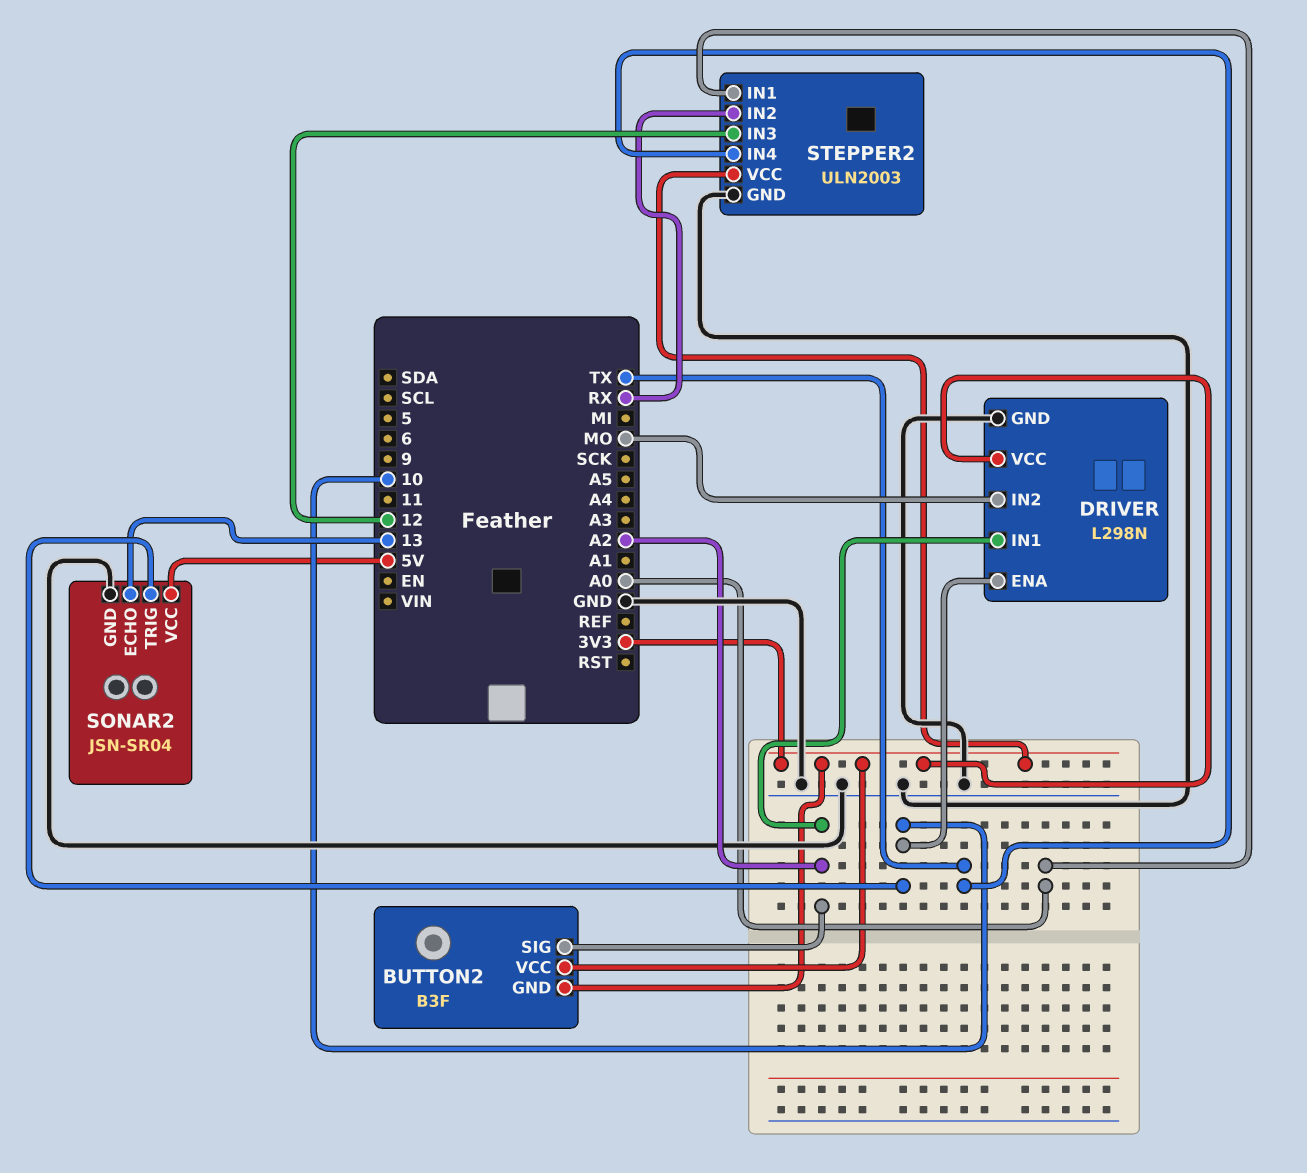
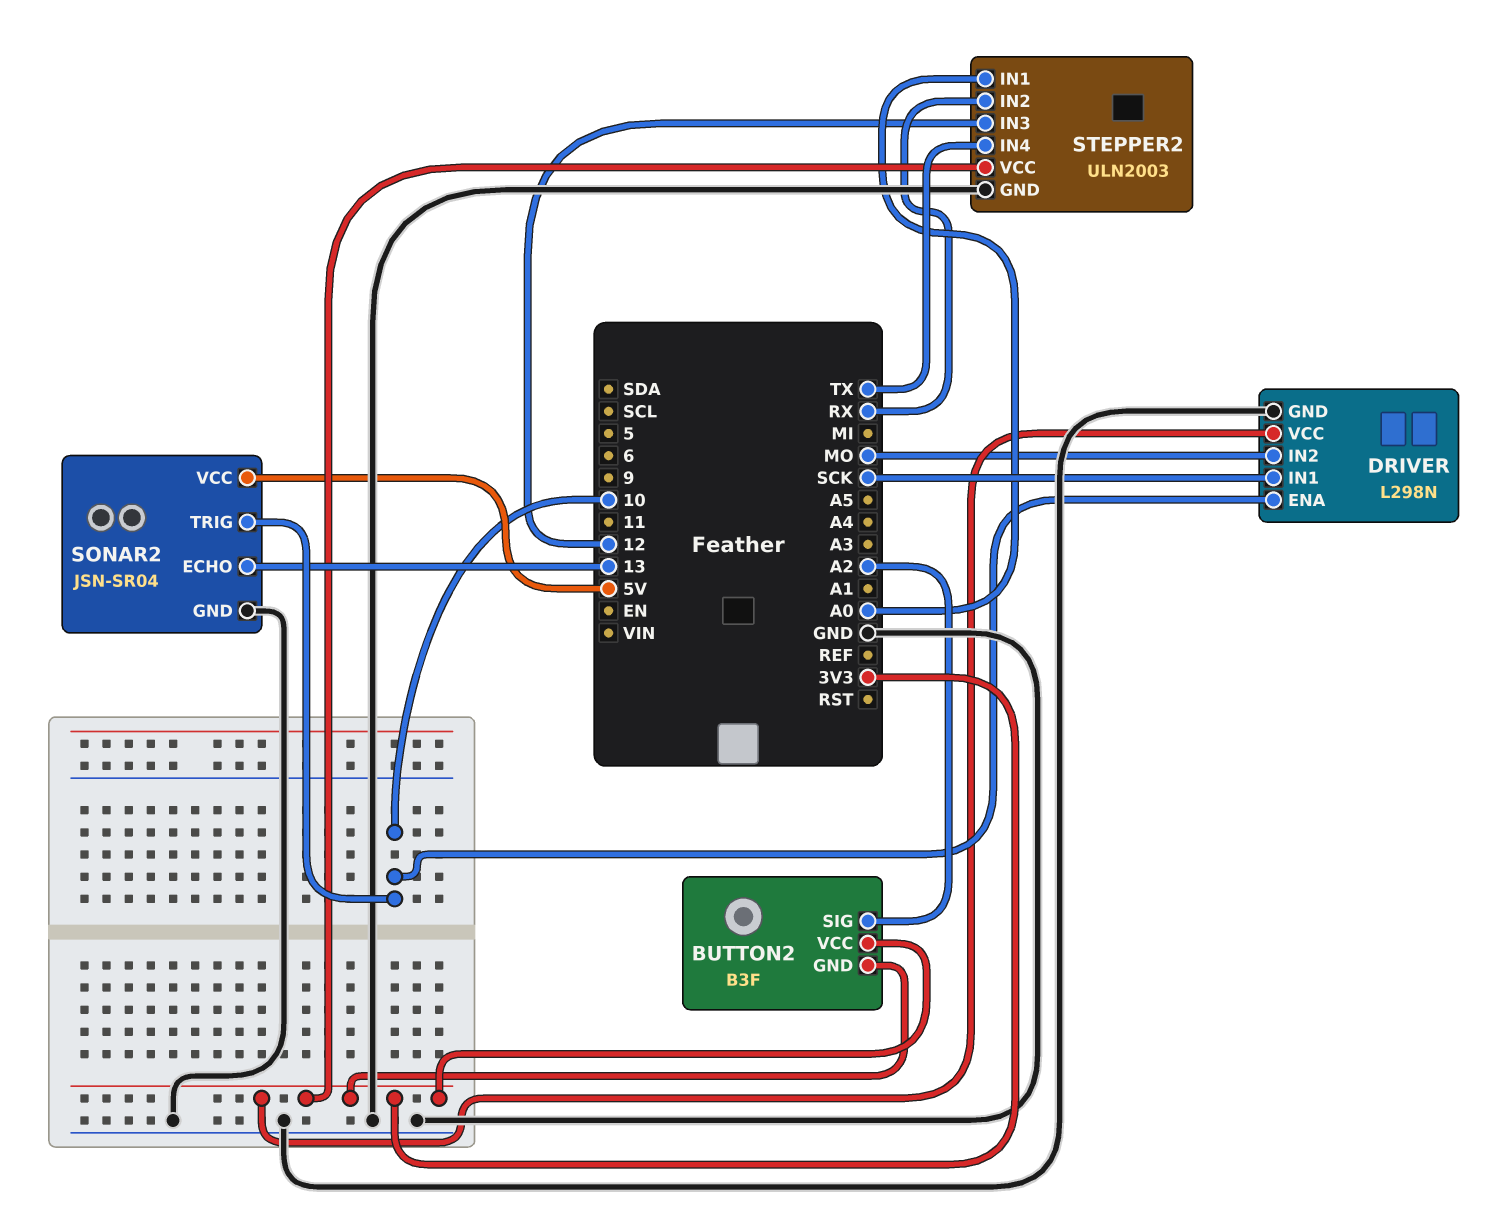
DRIVER pin IN1: A2 -> SCK

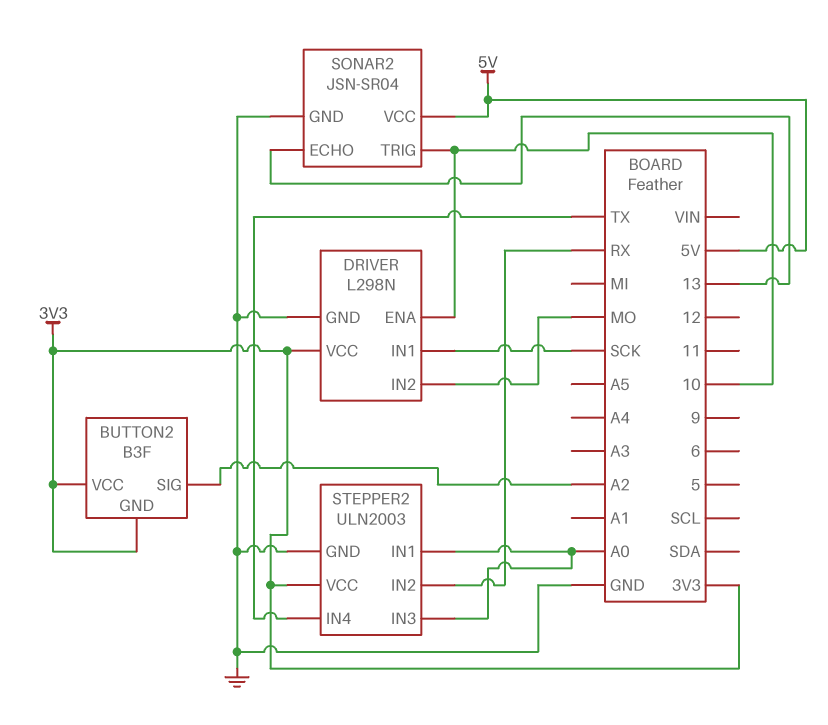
STEPPER2 pin IN3: 12 -> A0

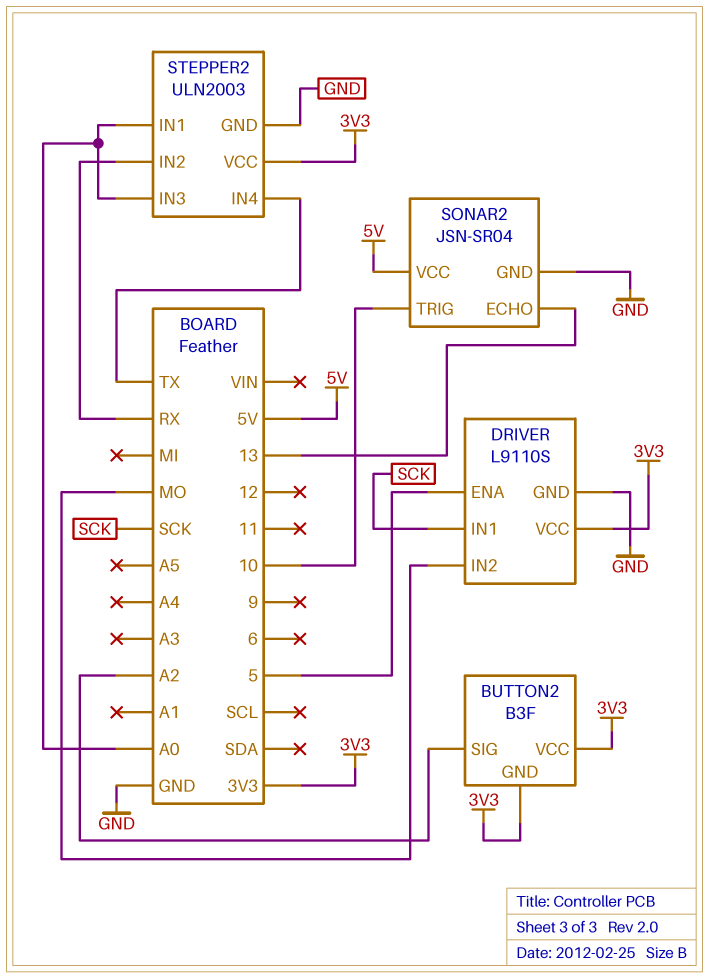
DRIVER: L298N -> L9110S
DRIVER pin ENA: 10 -> 5

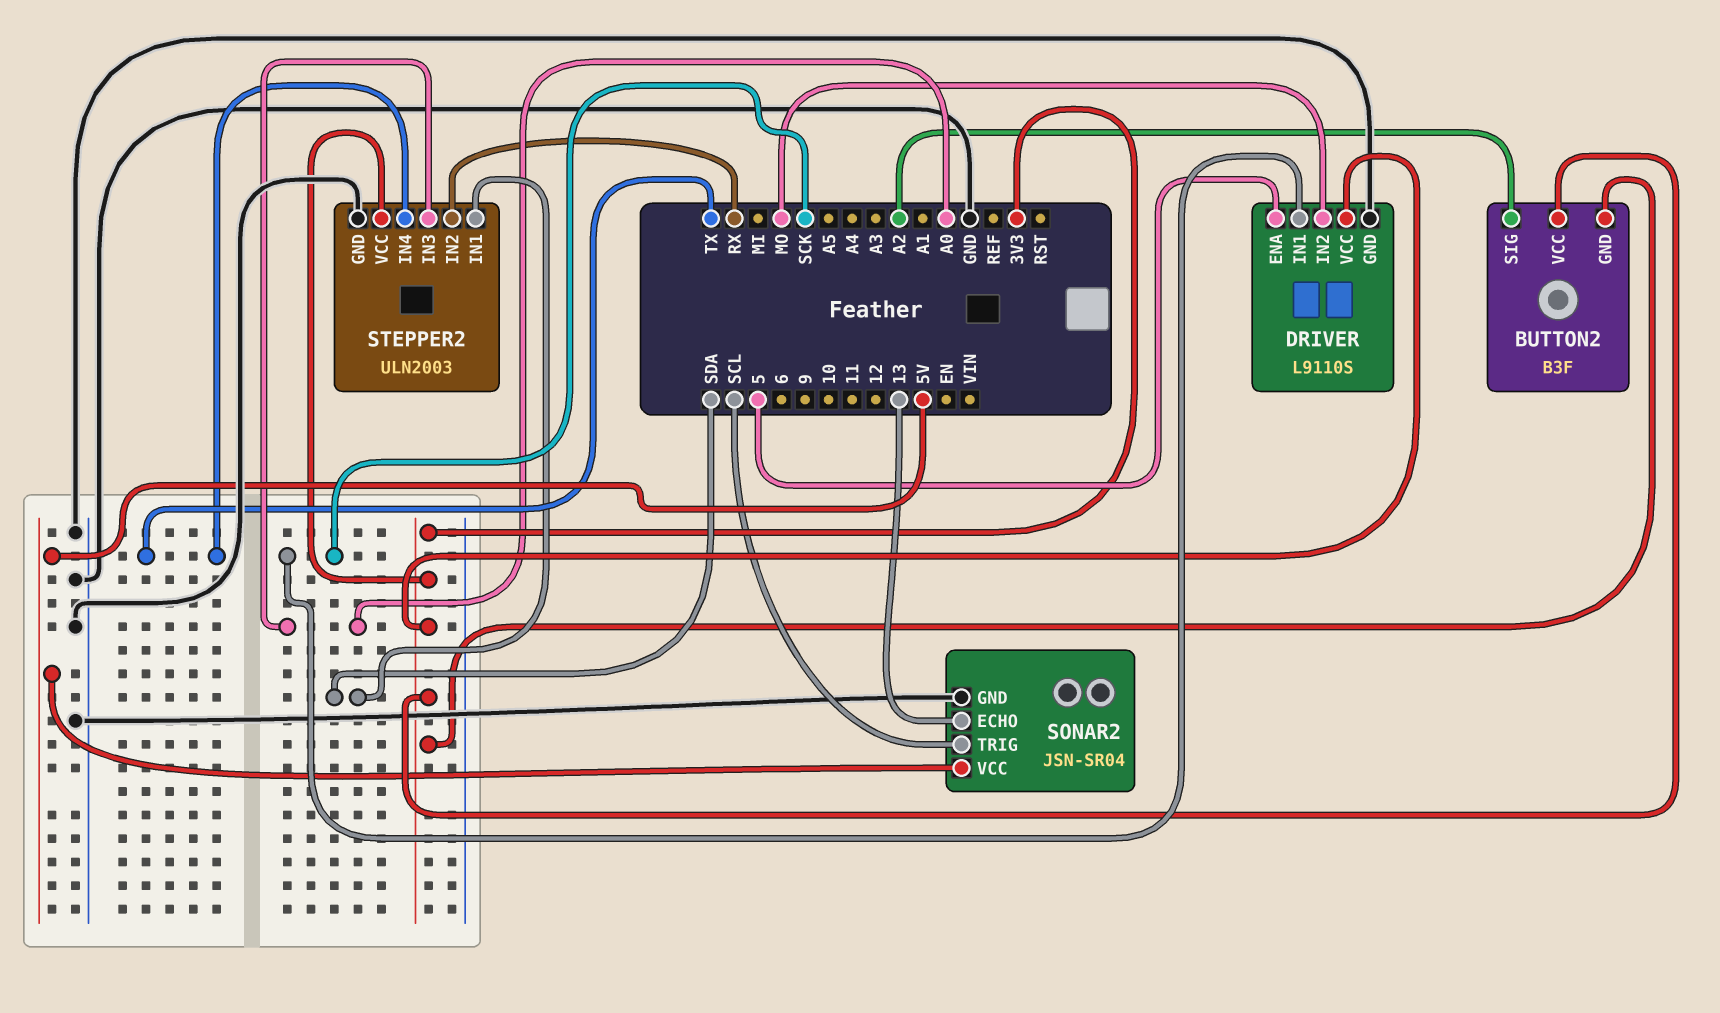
SONAR2 pin TRIG: 10 -> SCL
STEPPER2 pin IN1: A0 -> SDA

